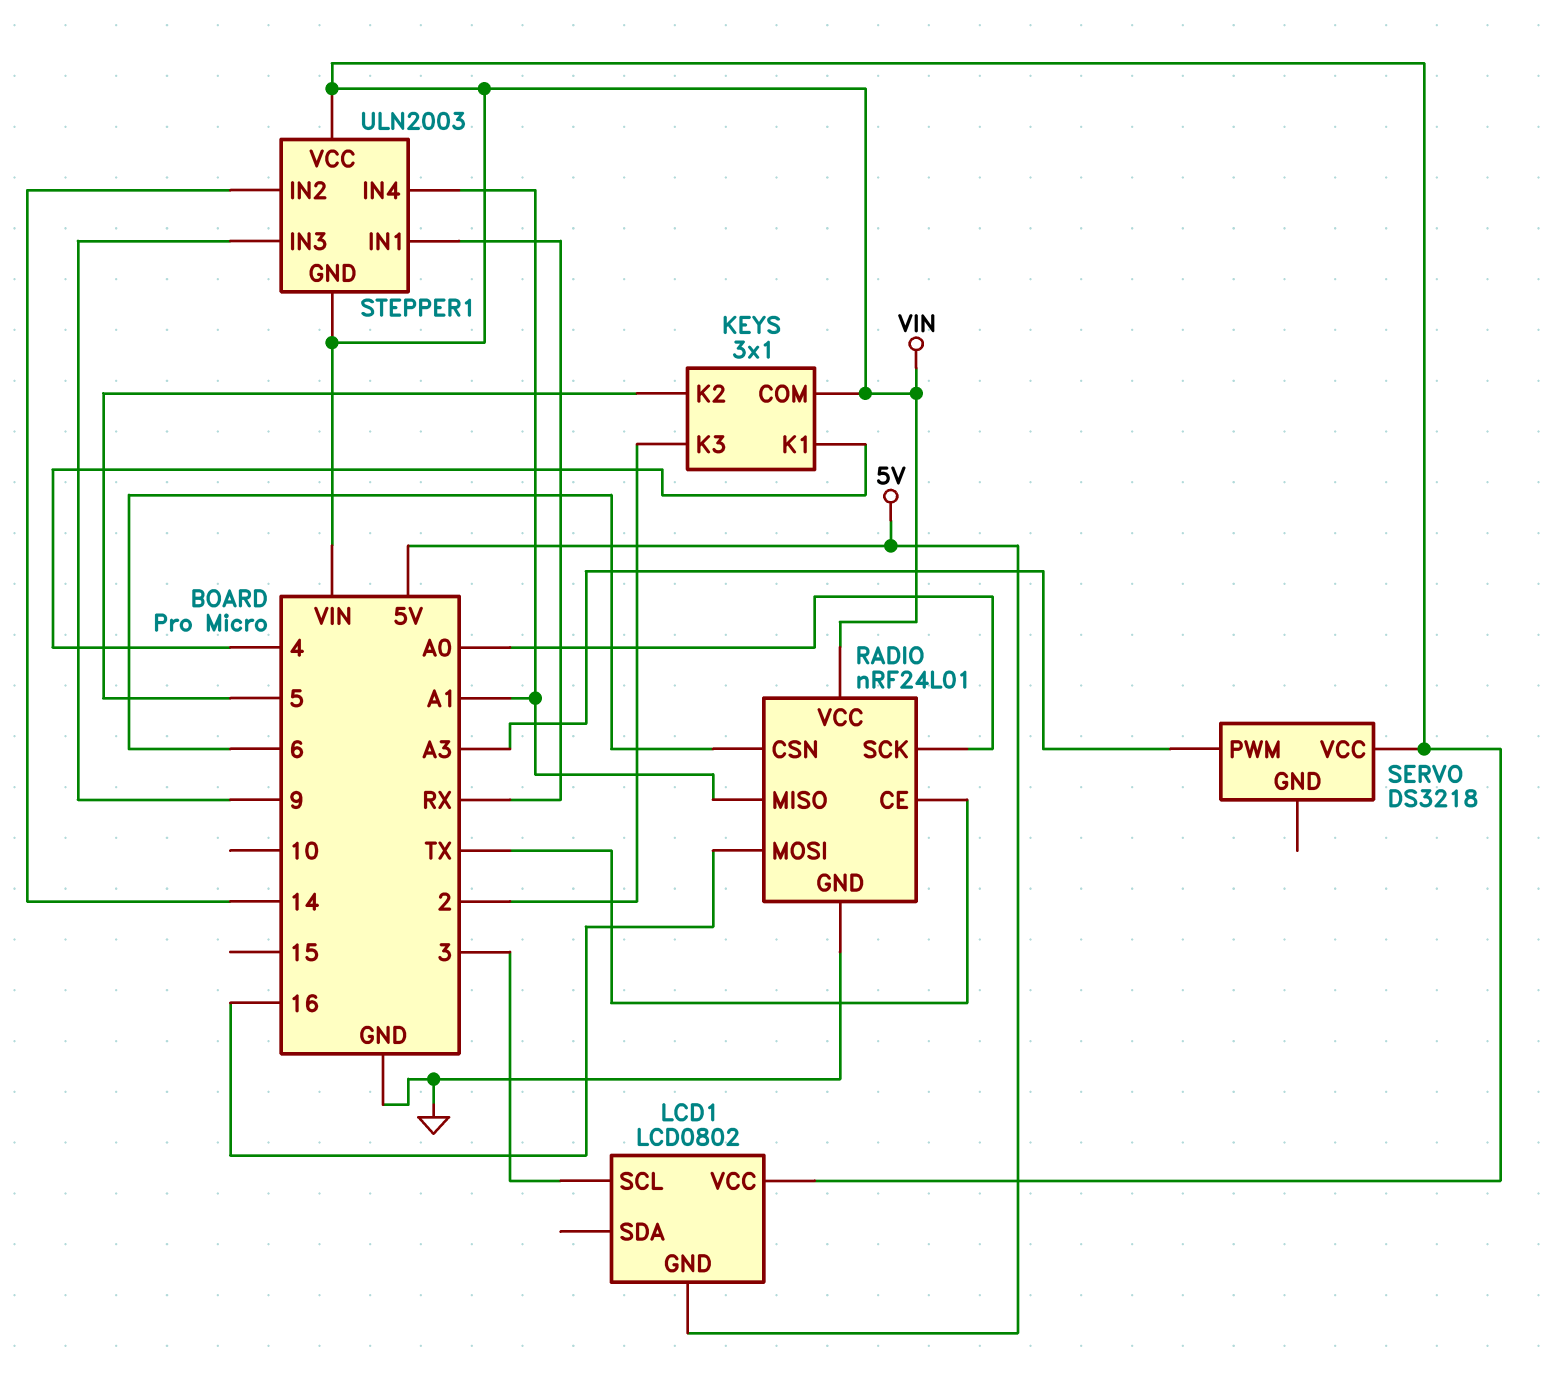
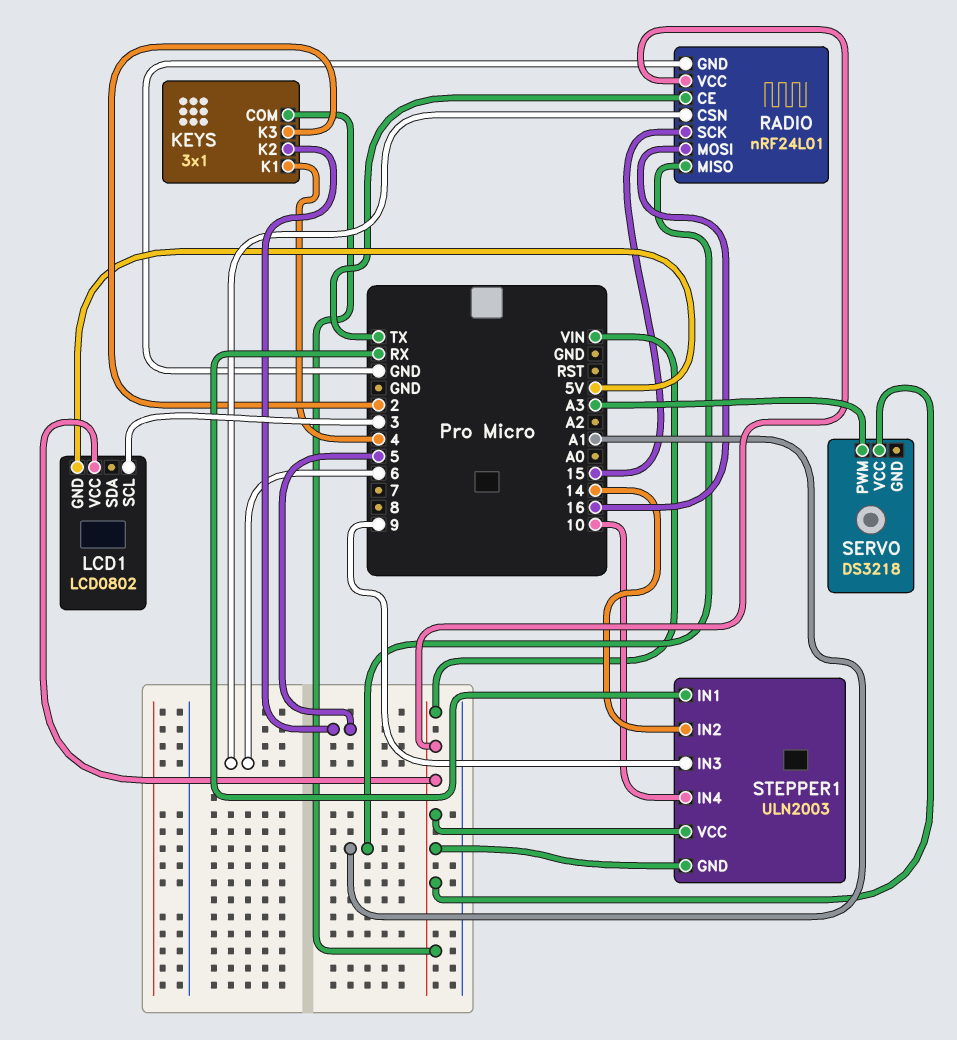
RADIO pin SCK: A0 -> 15
STEPPER1 pin IN4: A1 -> 10

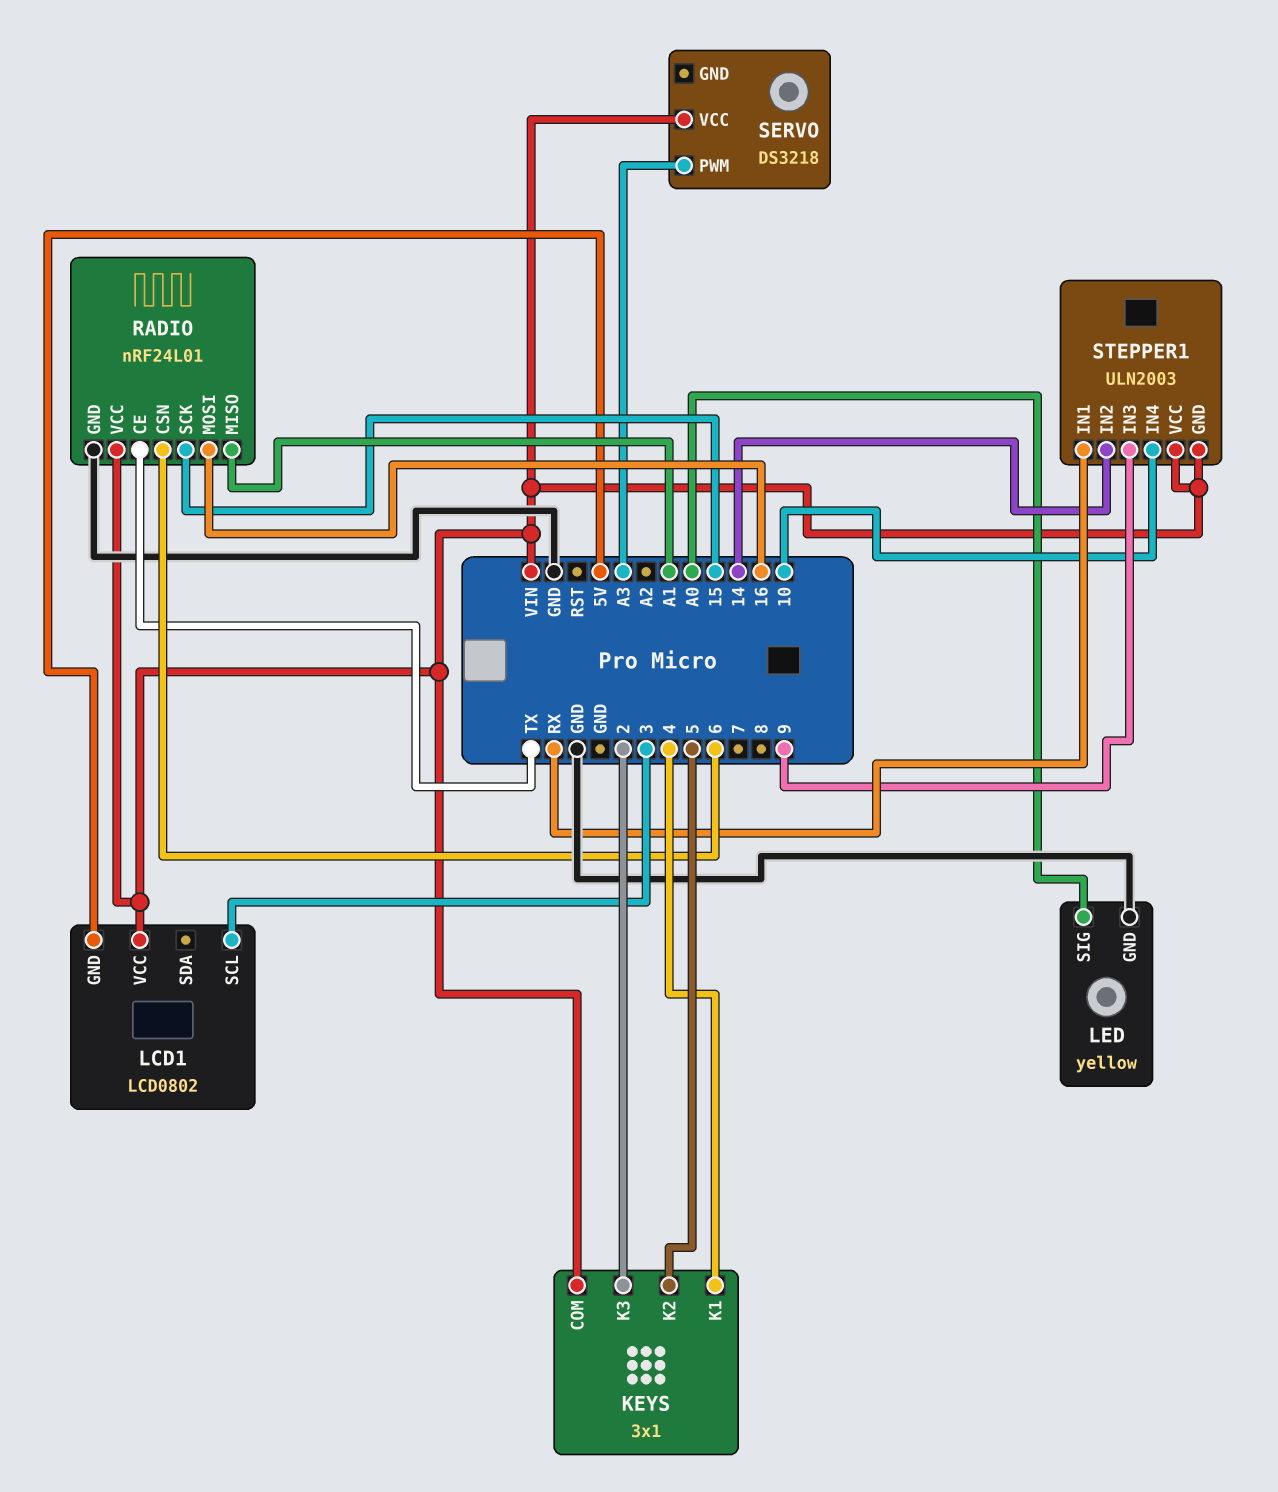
LED: none -> yellow
LED pin GND: none -> GND
LED pin SIG: none -> A0

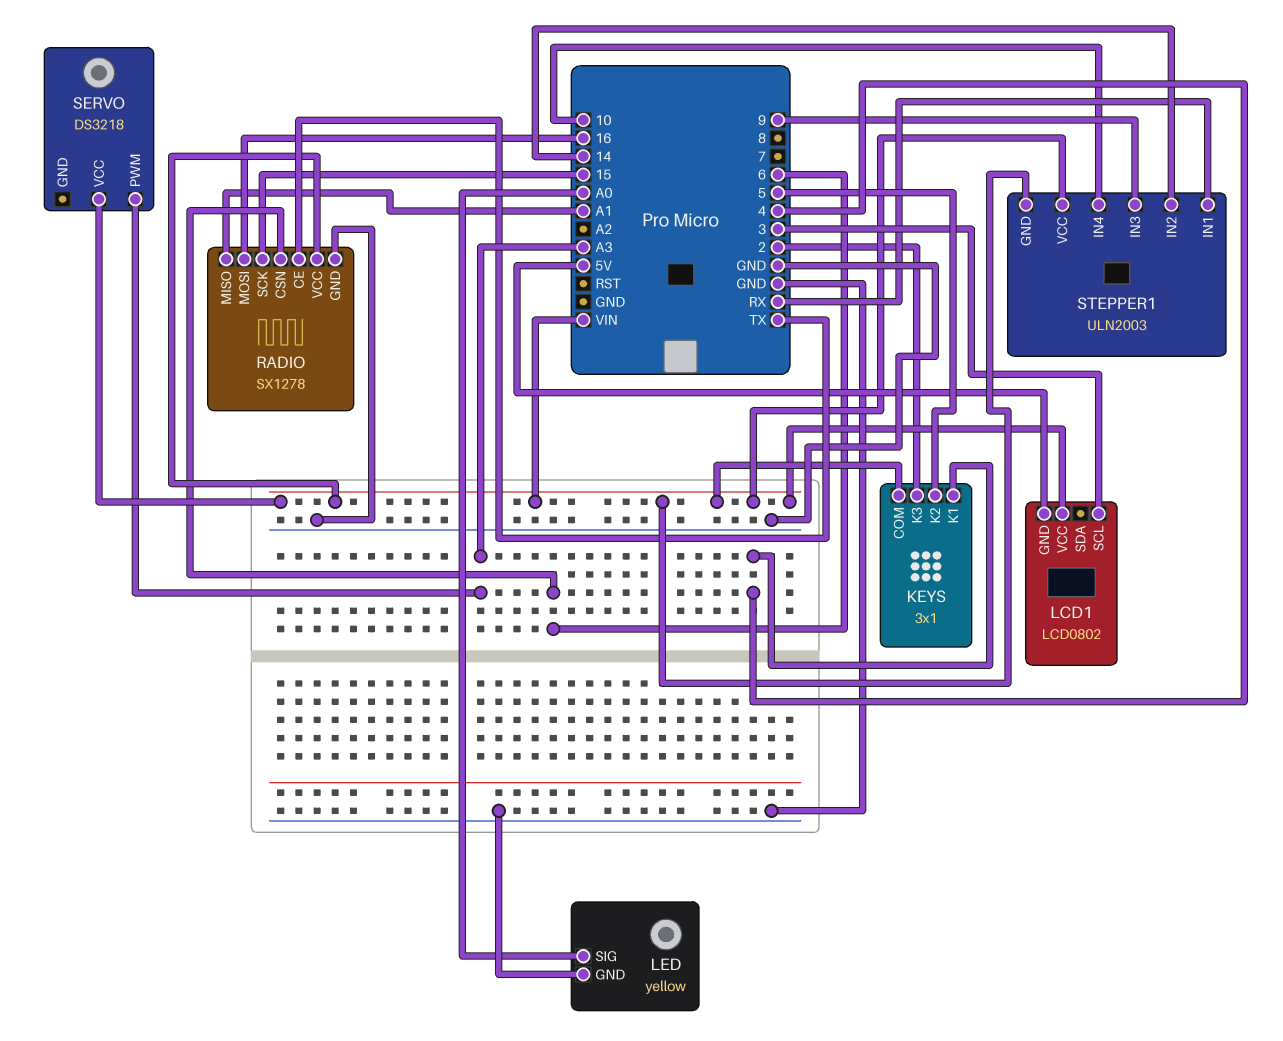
RADIO: nRF24L01 -> SX1278

